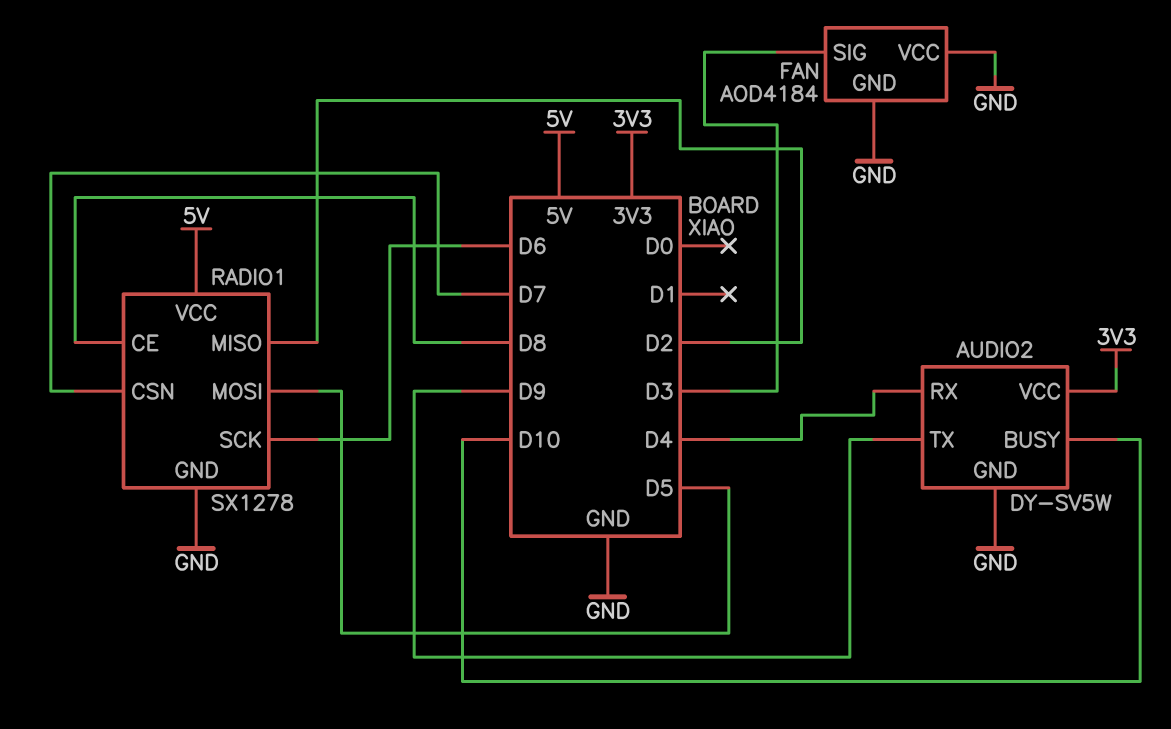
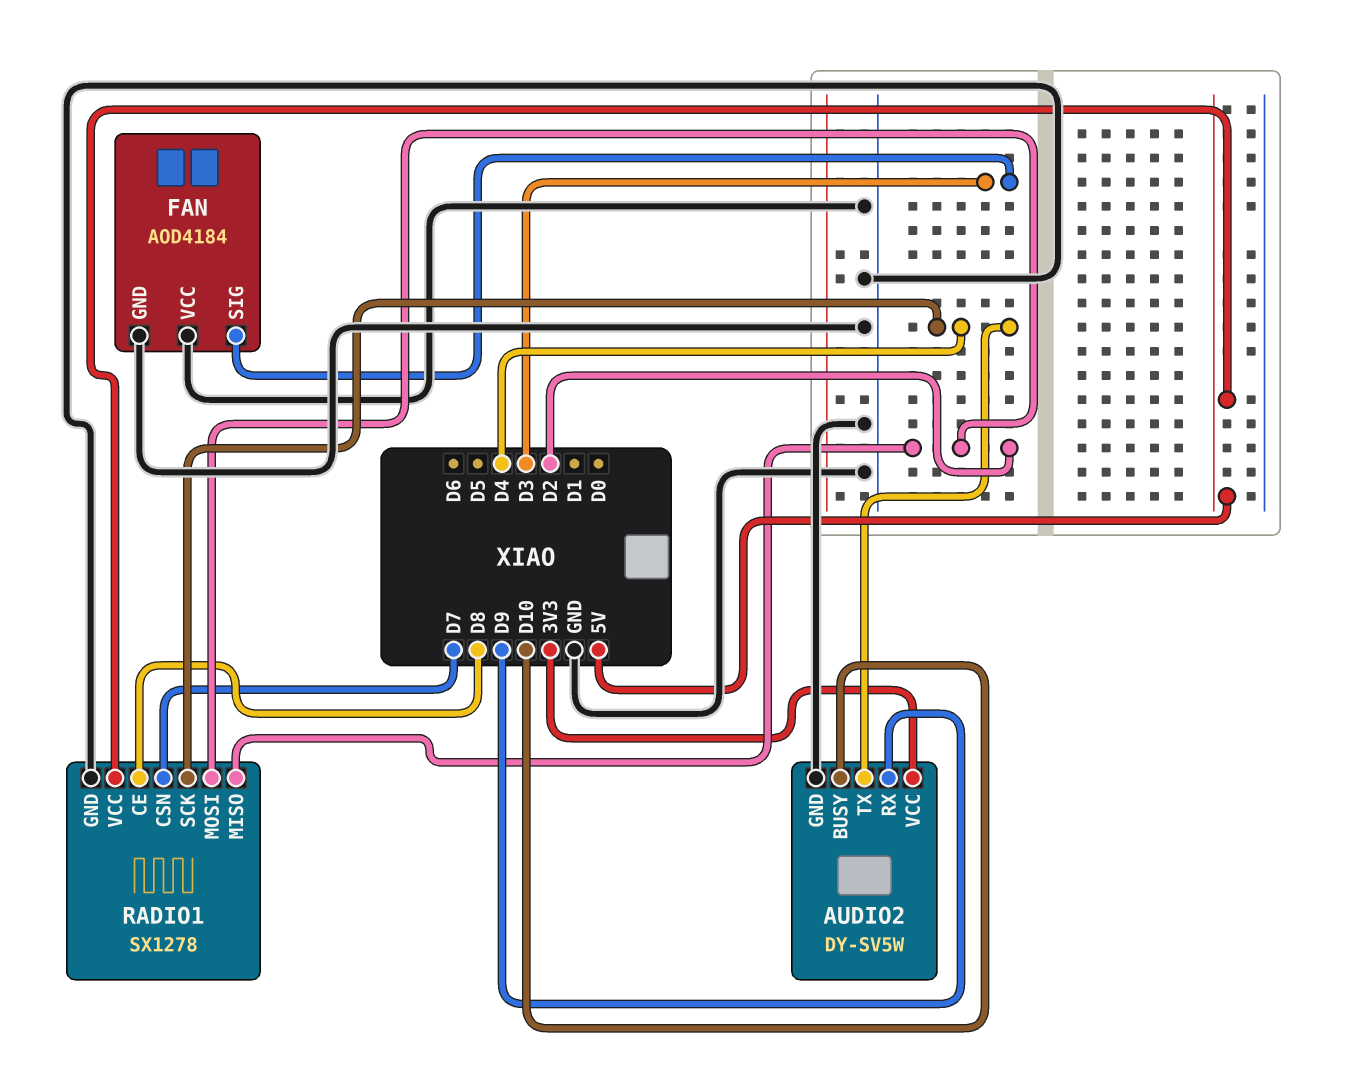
AUDIO2 pin RX: D4 -> D9
AUDIO2 pin TX: D9 -> D4
RADIO1 pin MOSI: D5 -> D2
RADIO1 pin SCK: D6 -> D4

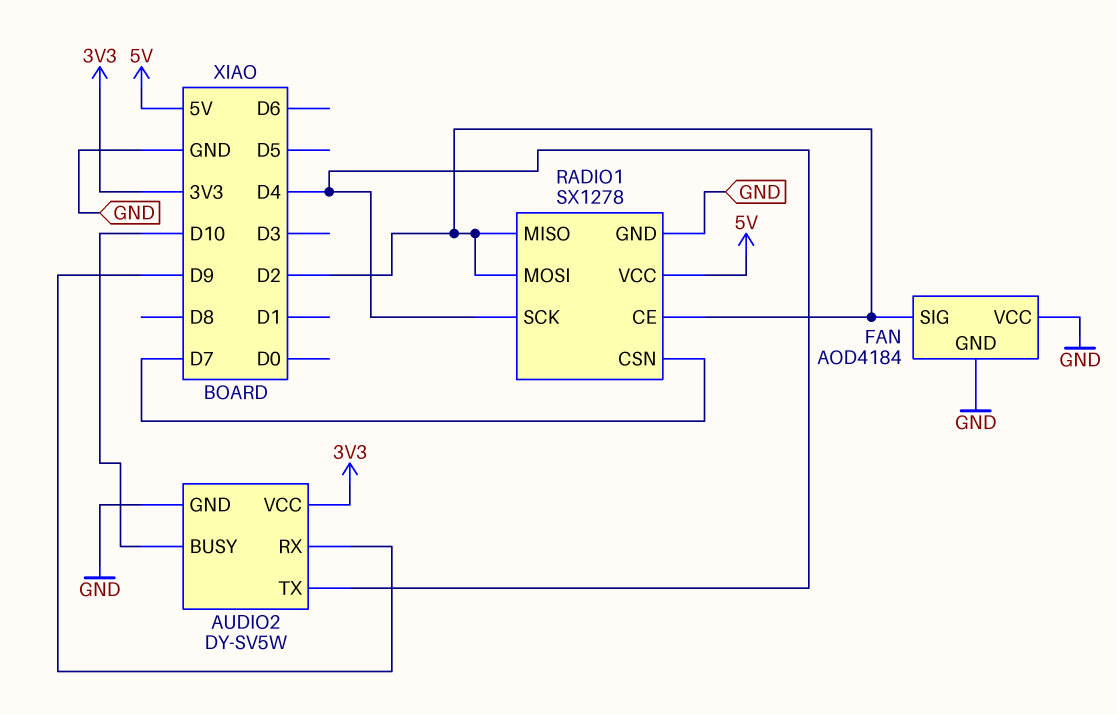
FAN pin SIG: D3 -> D2
RADIO1 pin CE: D8 -> D2

